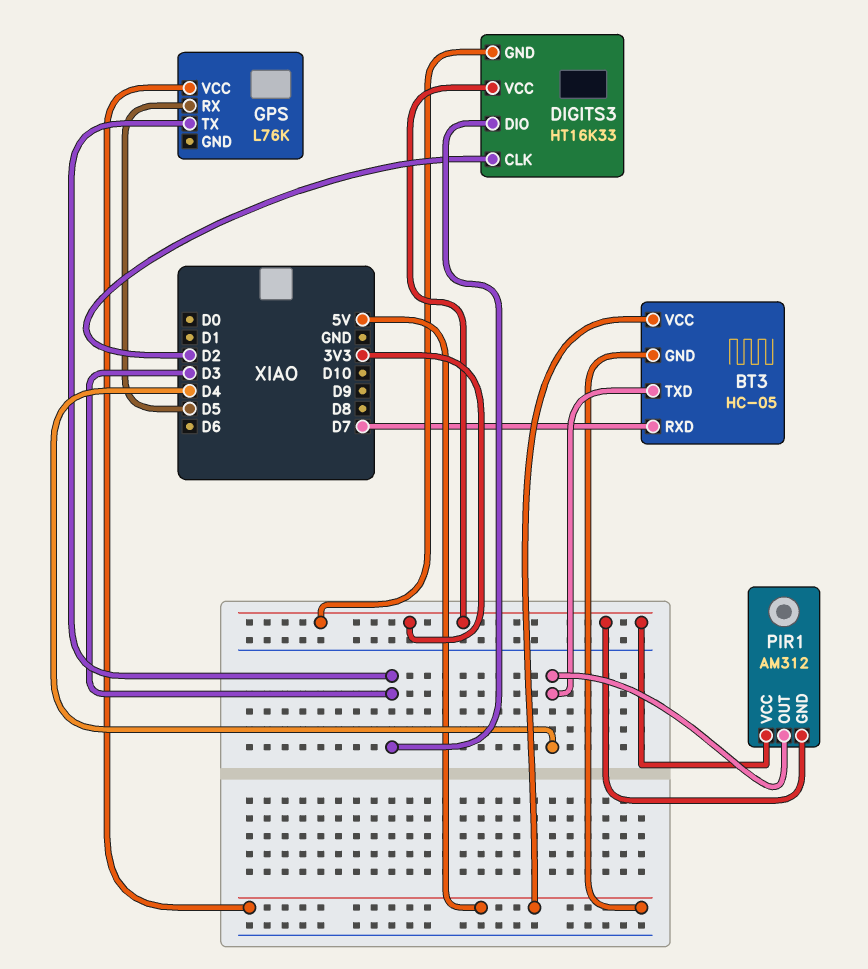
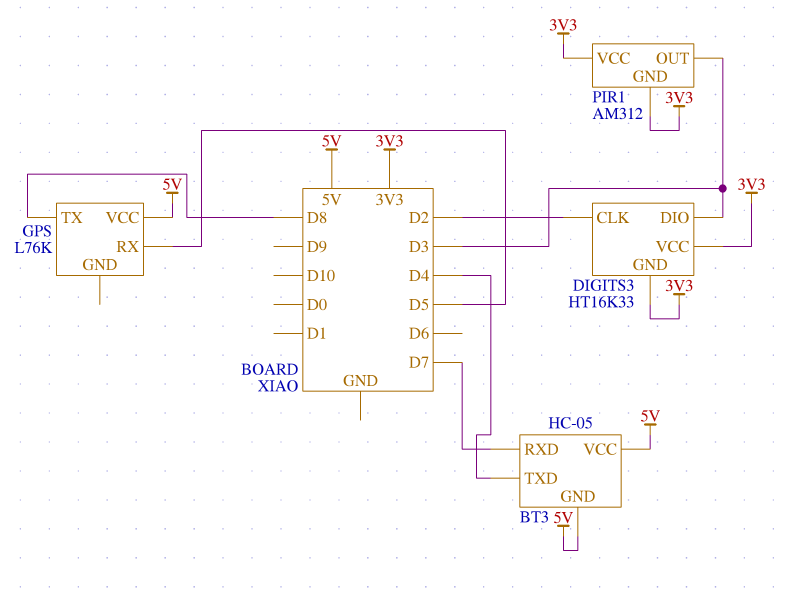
GPS pin TX: D3 -> D8
PIR1 pin OUT: D4 -> D3

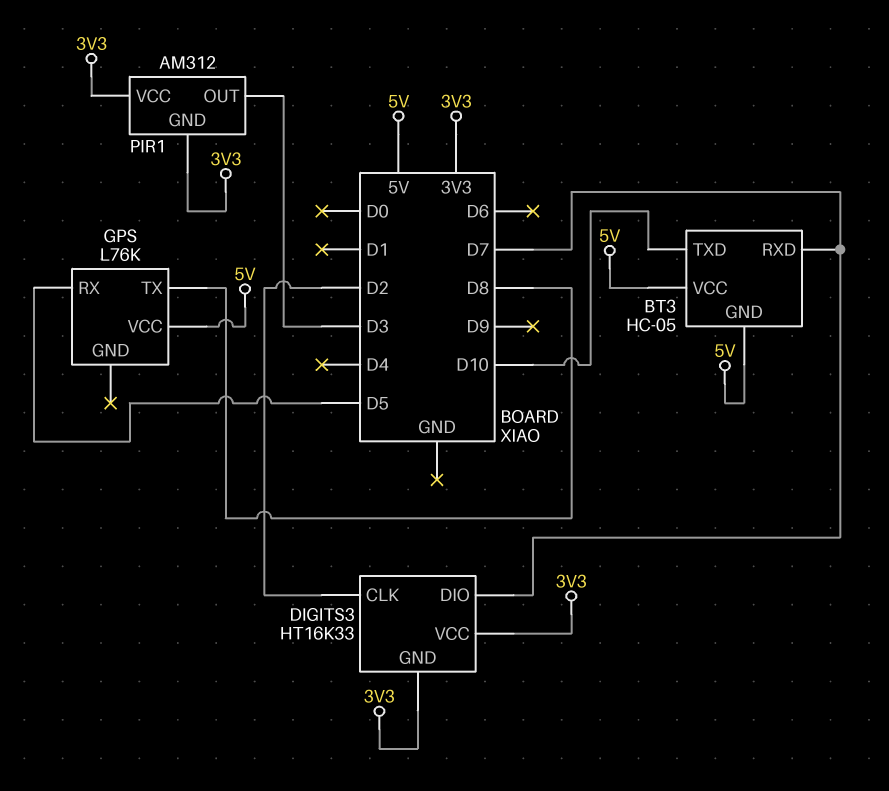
BT3 pin TXD: D4 -> D10
DIGITS3 pin DIO: D3 -> D7

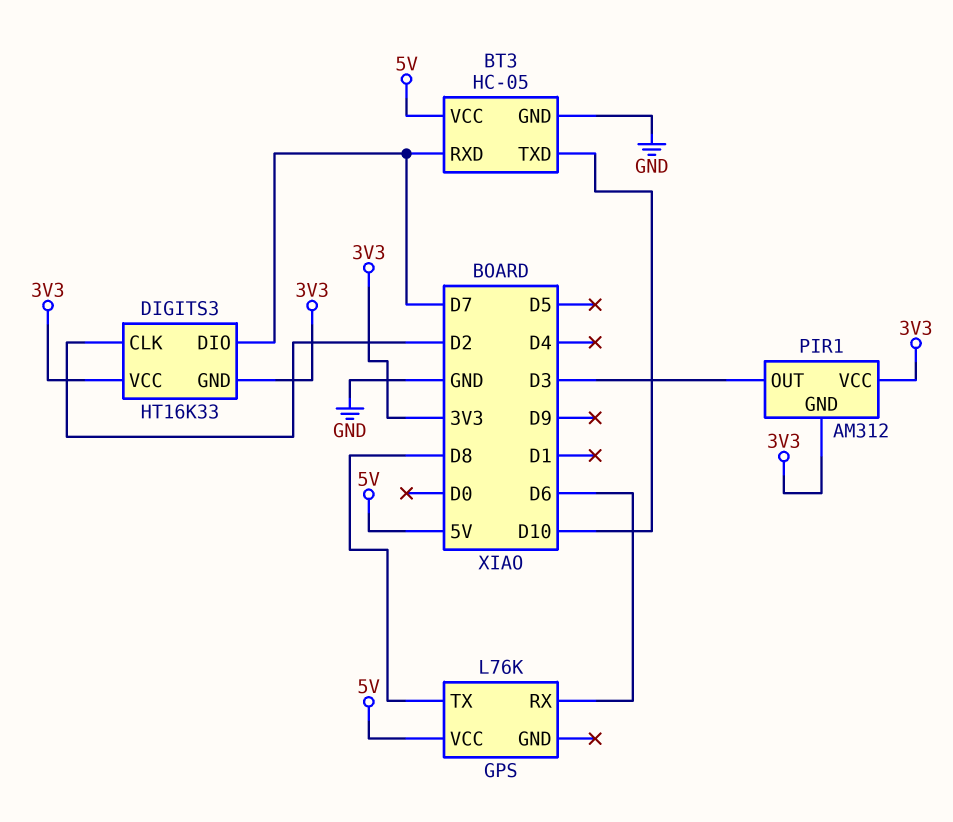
BT3 pin GND: 5V -> GND
GPS pin RX: D5 -> D6

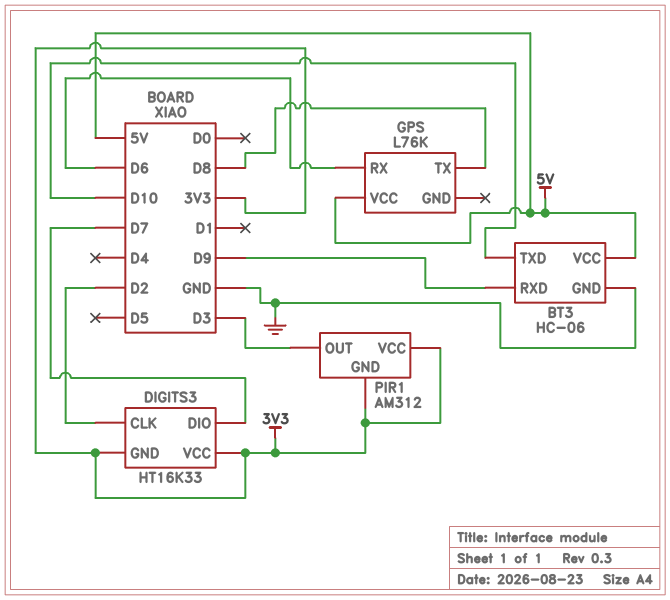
BT3: HC-05 -> HC-06
BT3 pin RXD: D7 -> D9

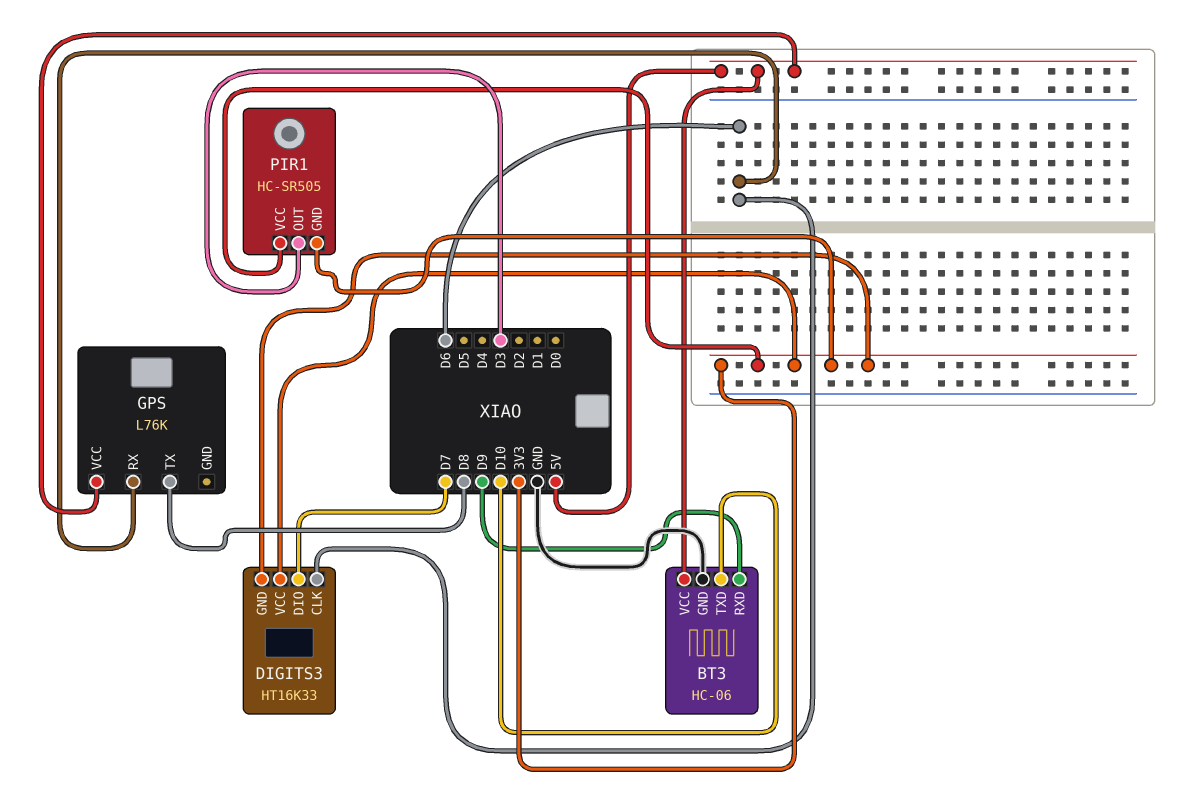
DIGITS3 pin CLK: D2 -> D6
PIR1: AM312 -> HC-SR505

